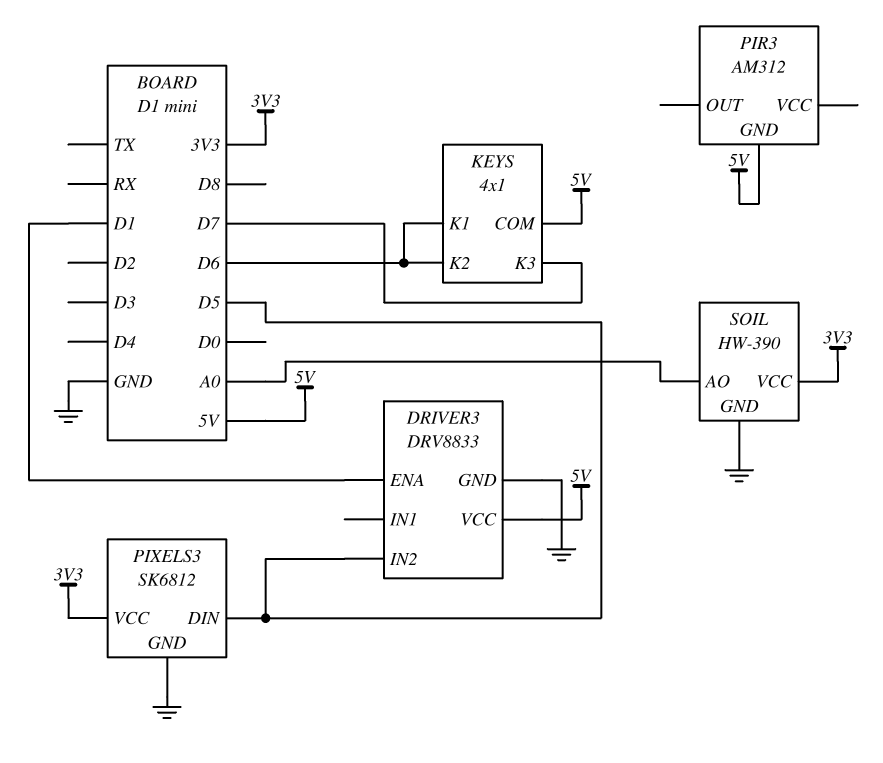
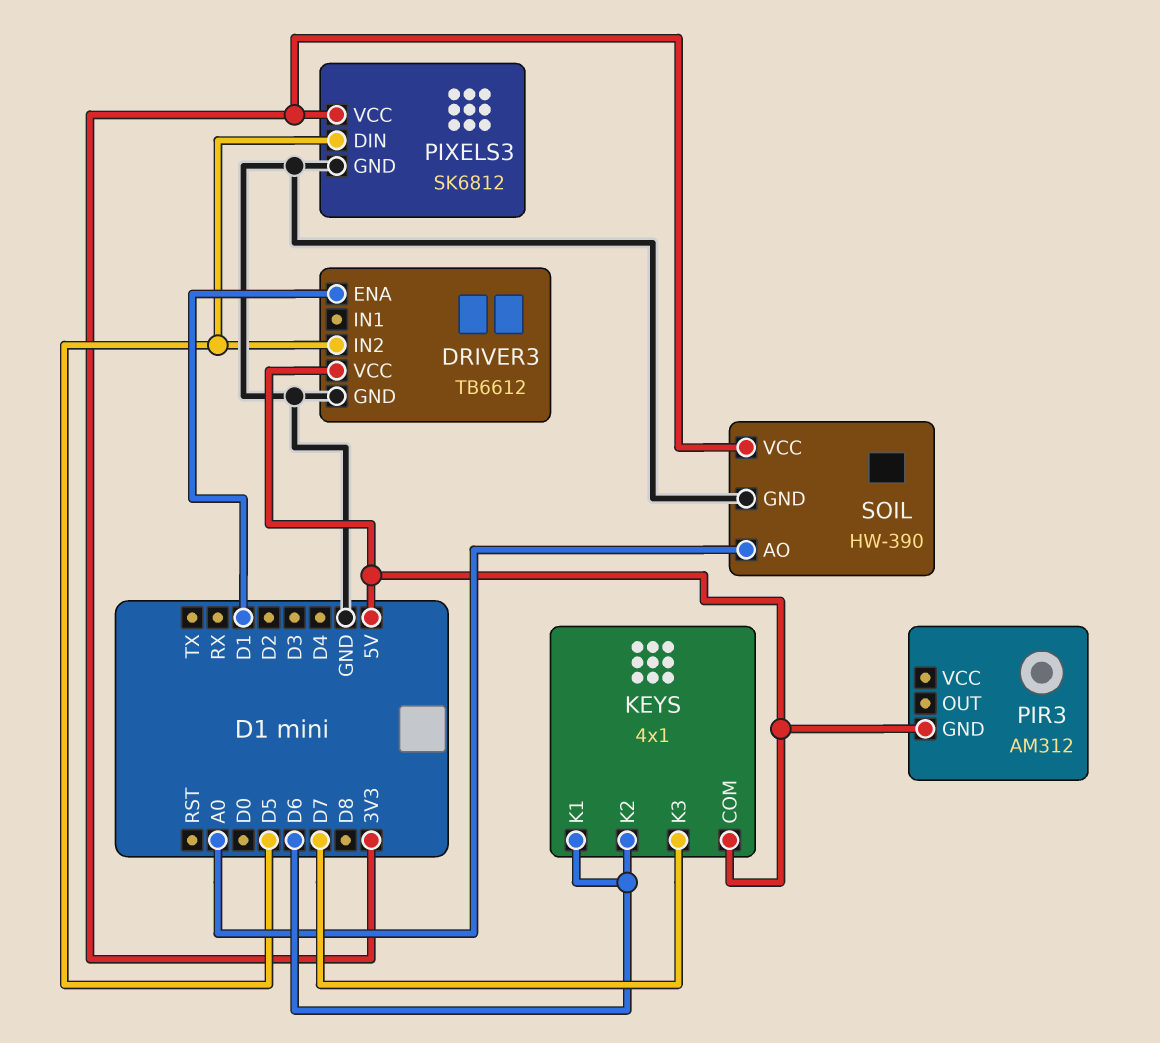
DRIVER3: DRV8833 -> TB6612

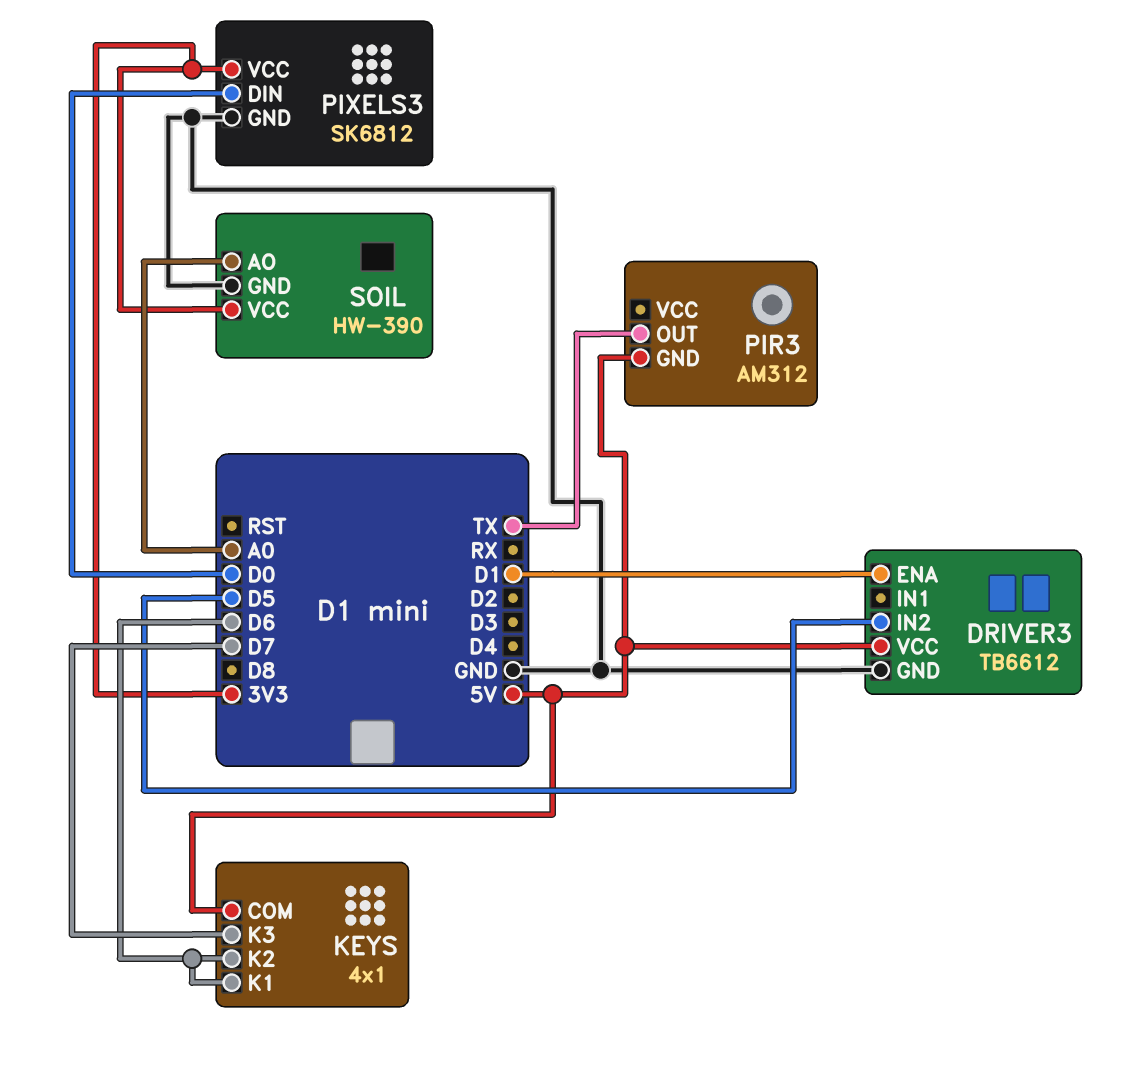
PIR3 pin OUT: none -> TX
PIXELS3 pin DIN: D5 -> D0

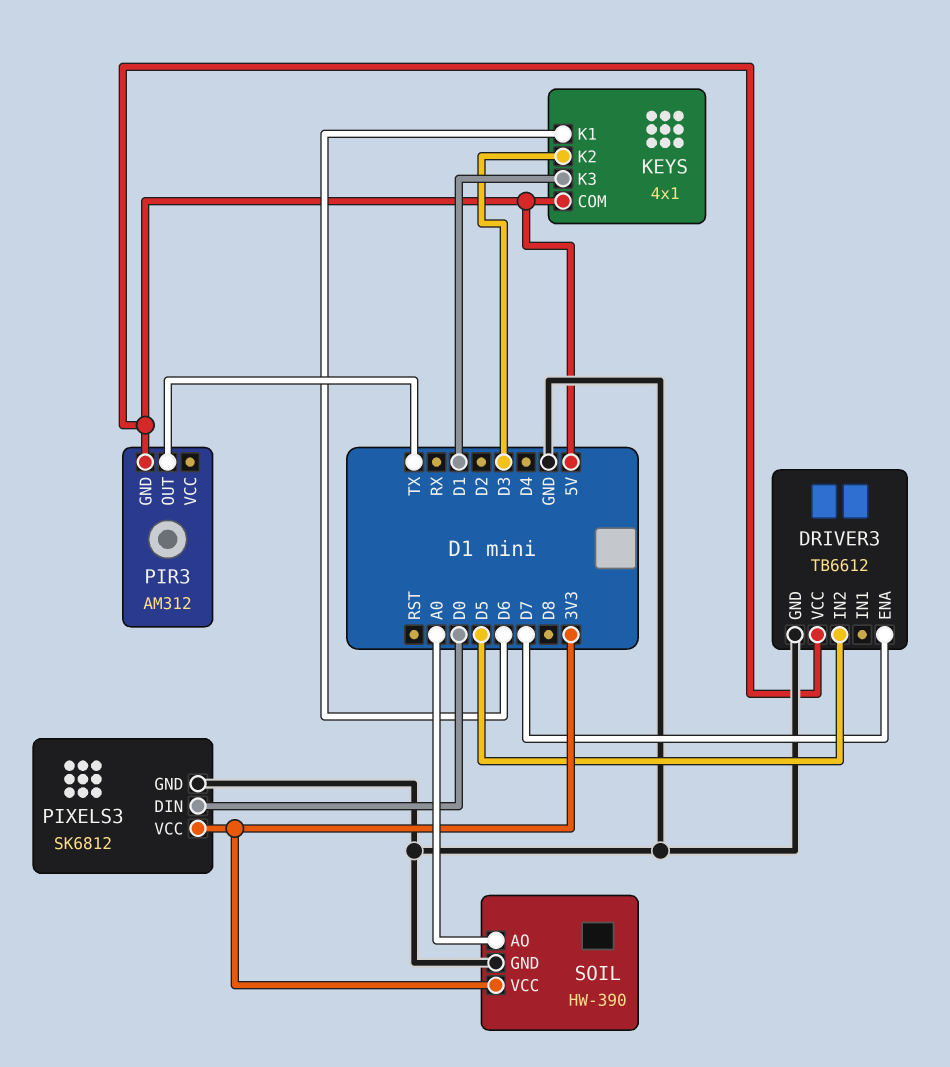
DRIVER3 pin ENA: D1 -> D7
KEYS pin K2: D6 -> D3
KEYS pin K3: D7 -> D1

